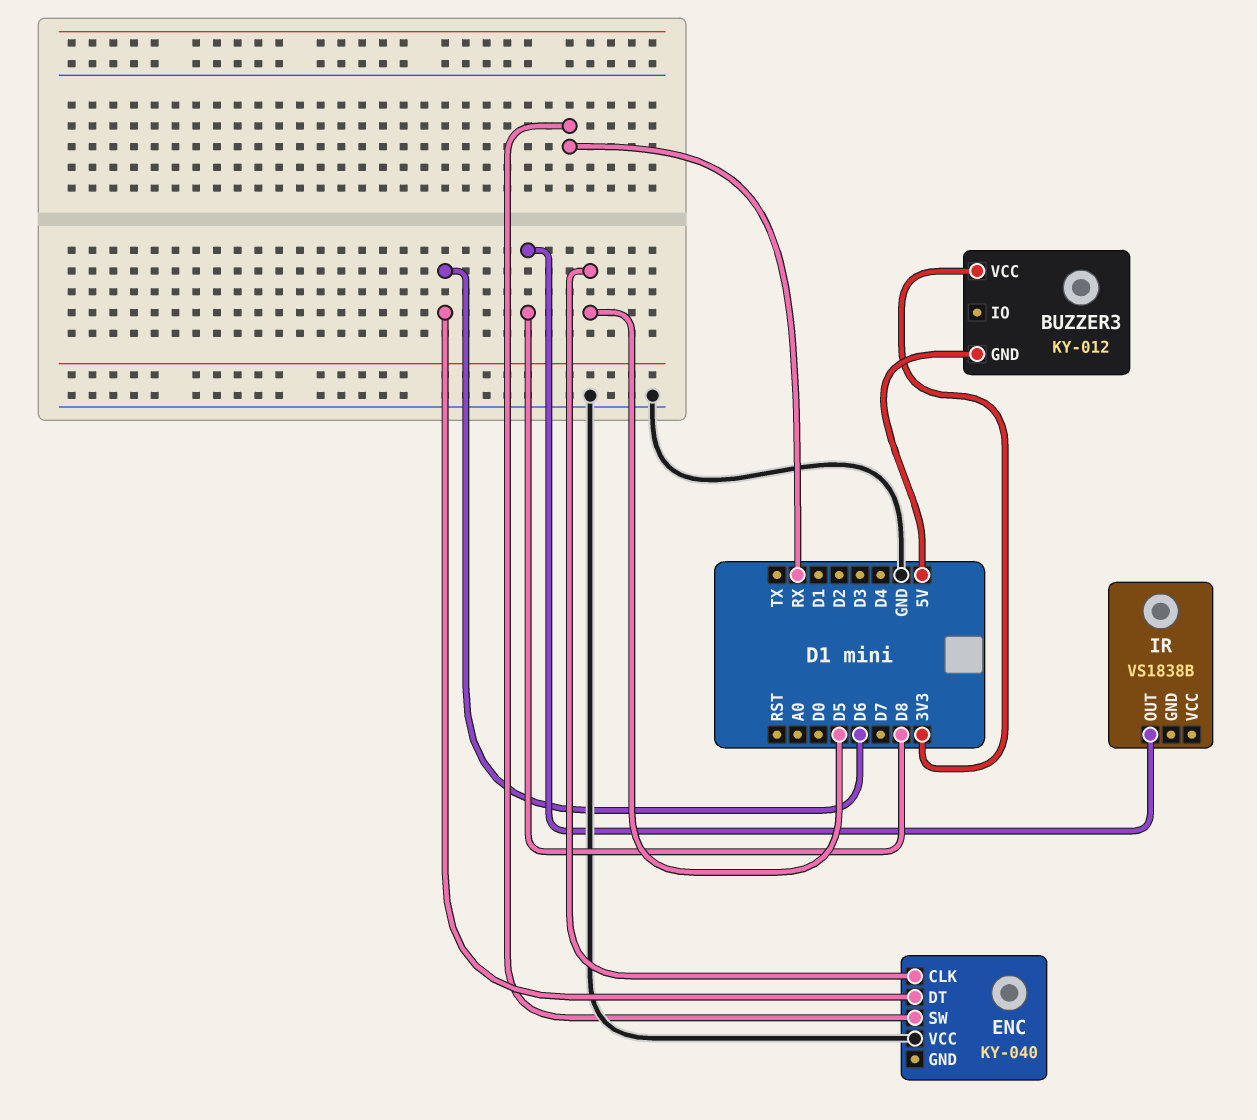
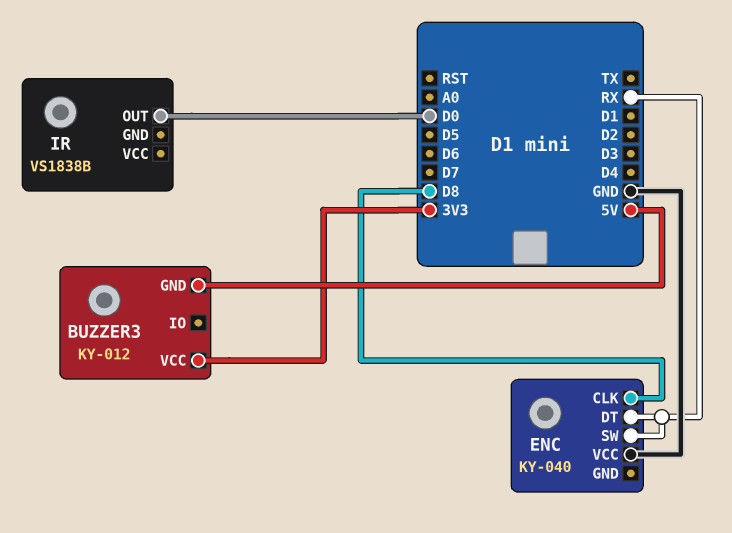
ENC pin CLK: D5 -> D8
ENC pin DT: D6 -> RX
IR pin OUT: D8 -> D0

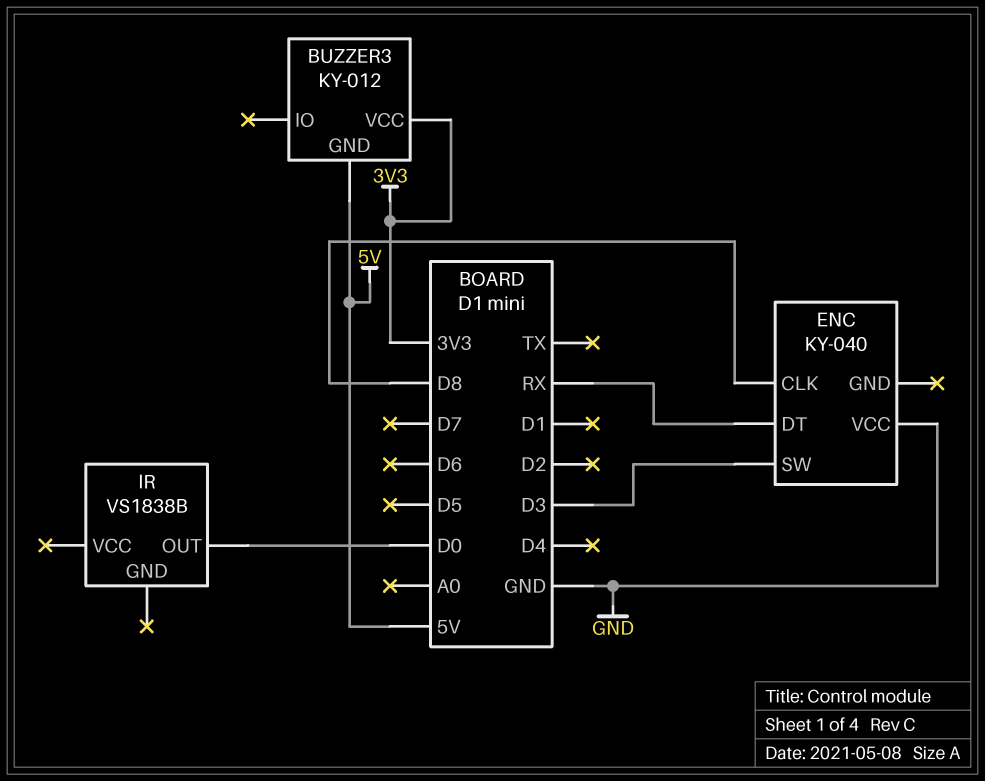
ENC pin SW: RX -> D3

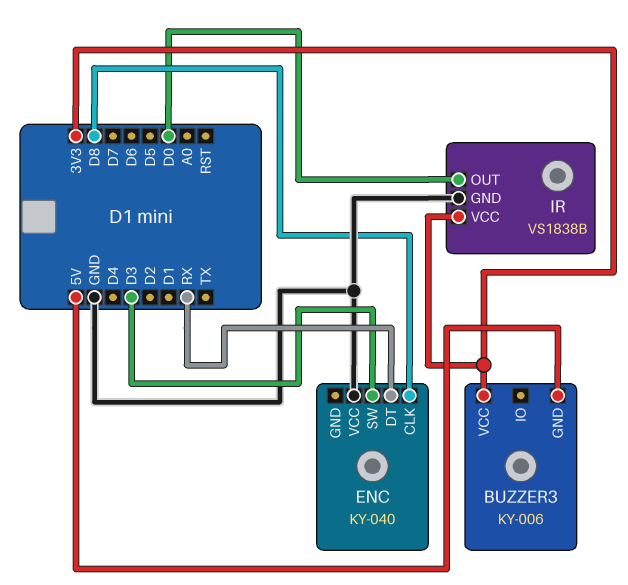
BUZZER3: KY-012 -> KY-006
IR pin GND: none -> GND
IR pin VCC: none -> 3V3

